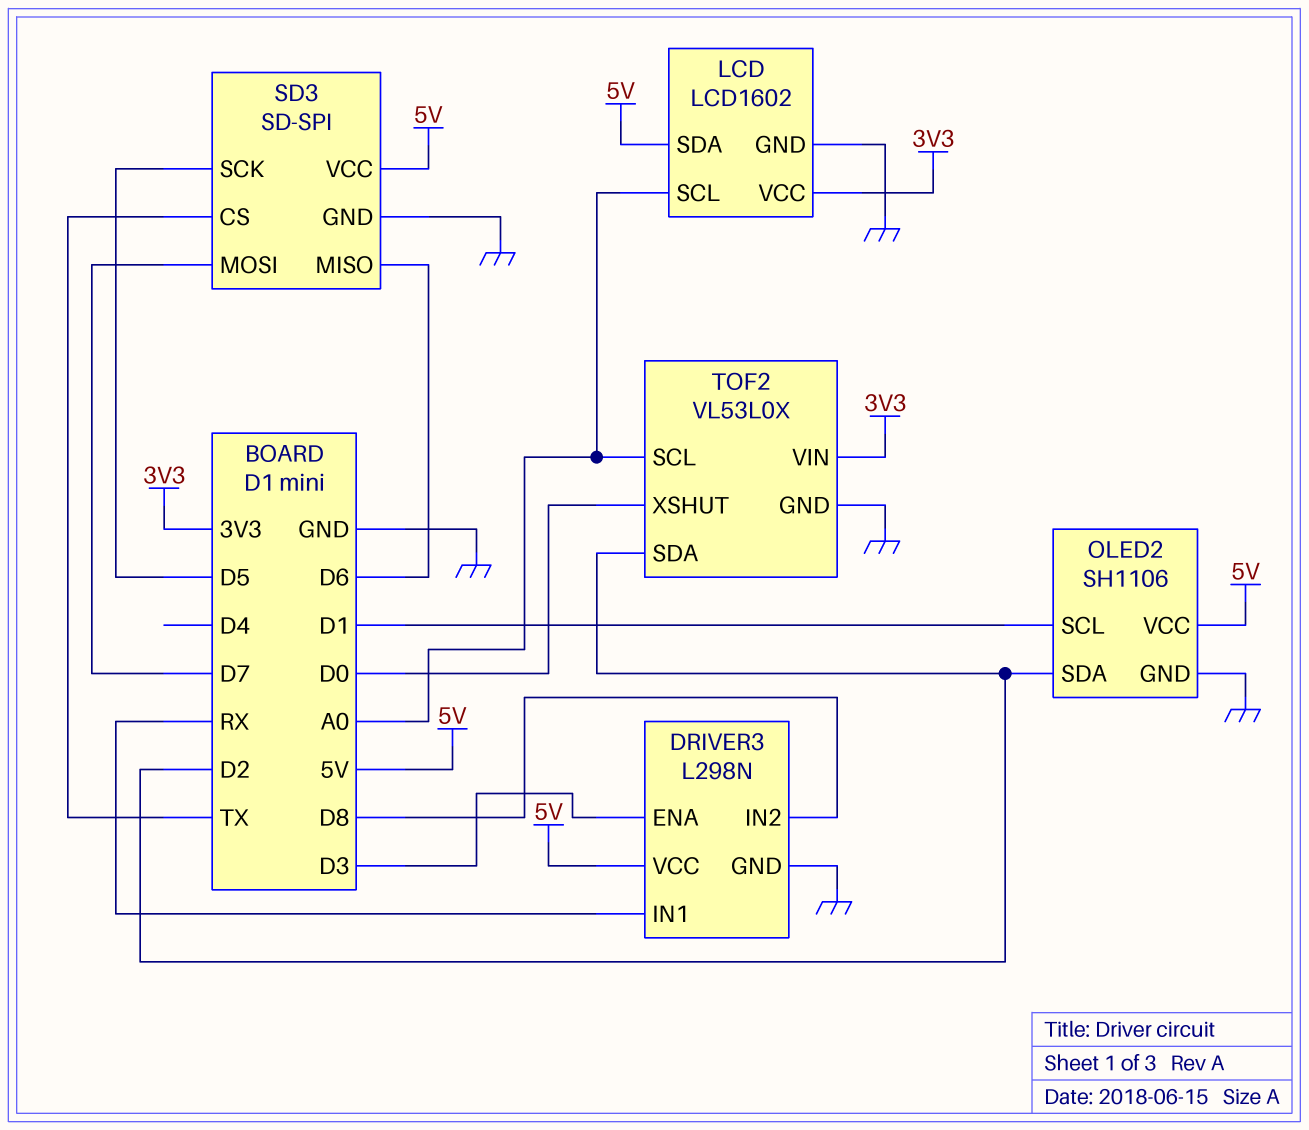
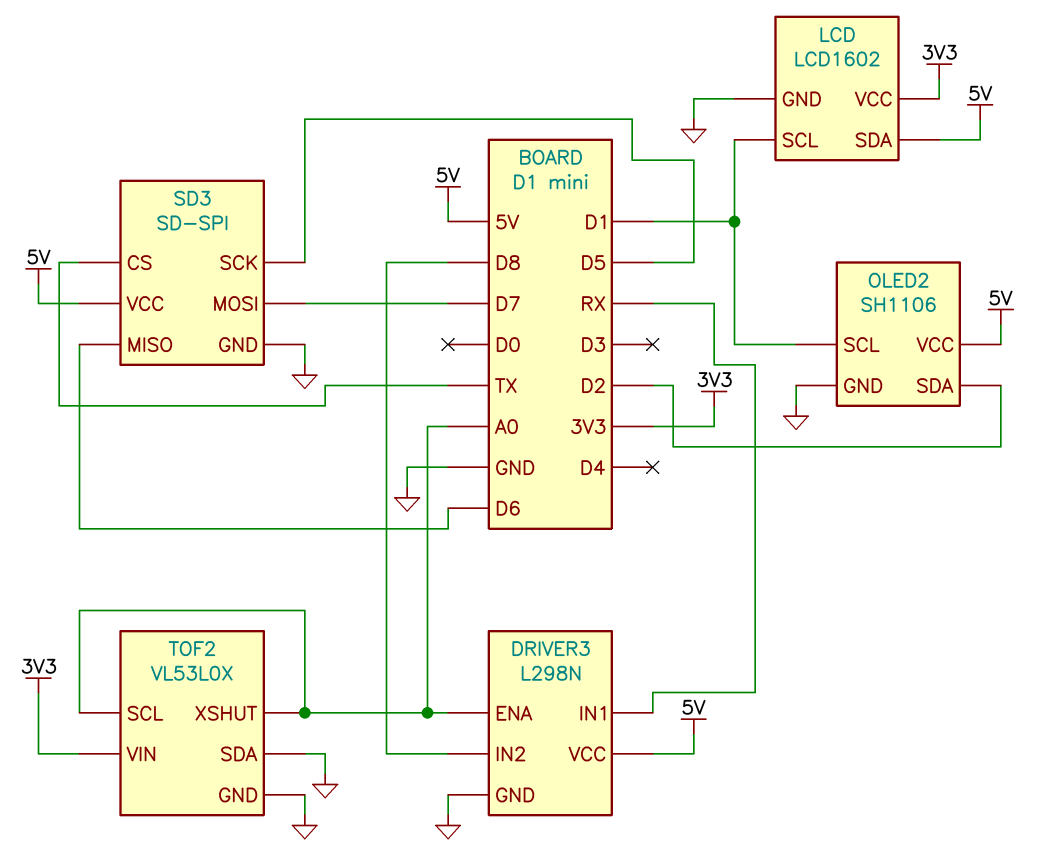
DRIVER3 pin ENA: D3 -> A0
LCD pin SCL: A0 -> D1
TOF2 pin SDA: D2 -> GND
TOF2 pin XSHUT: D0 -> A0

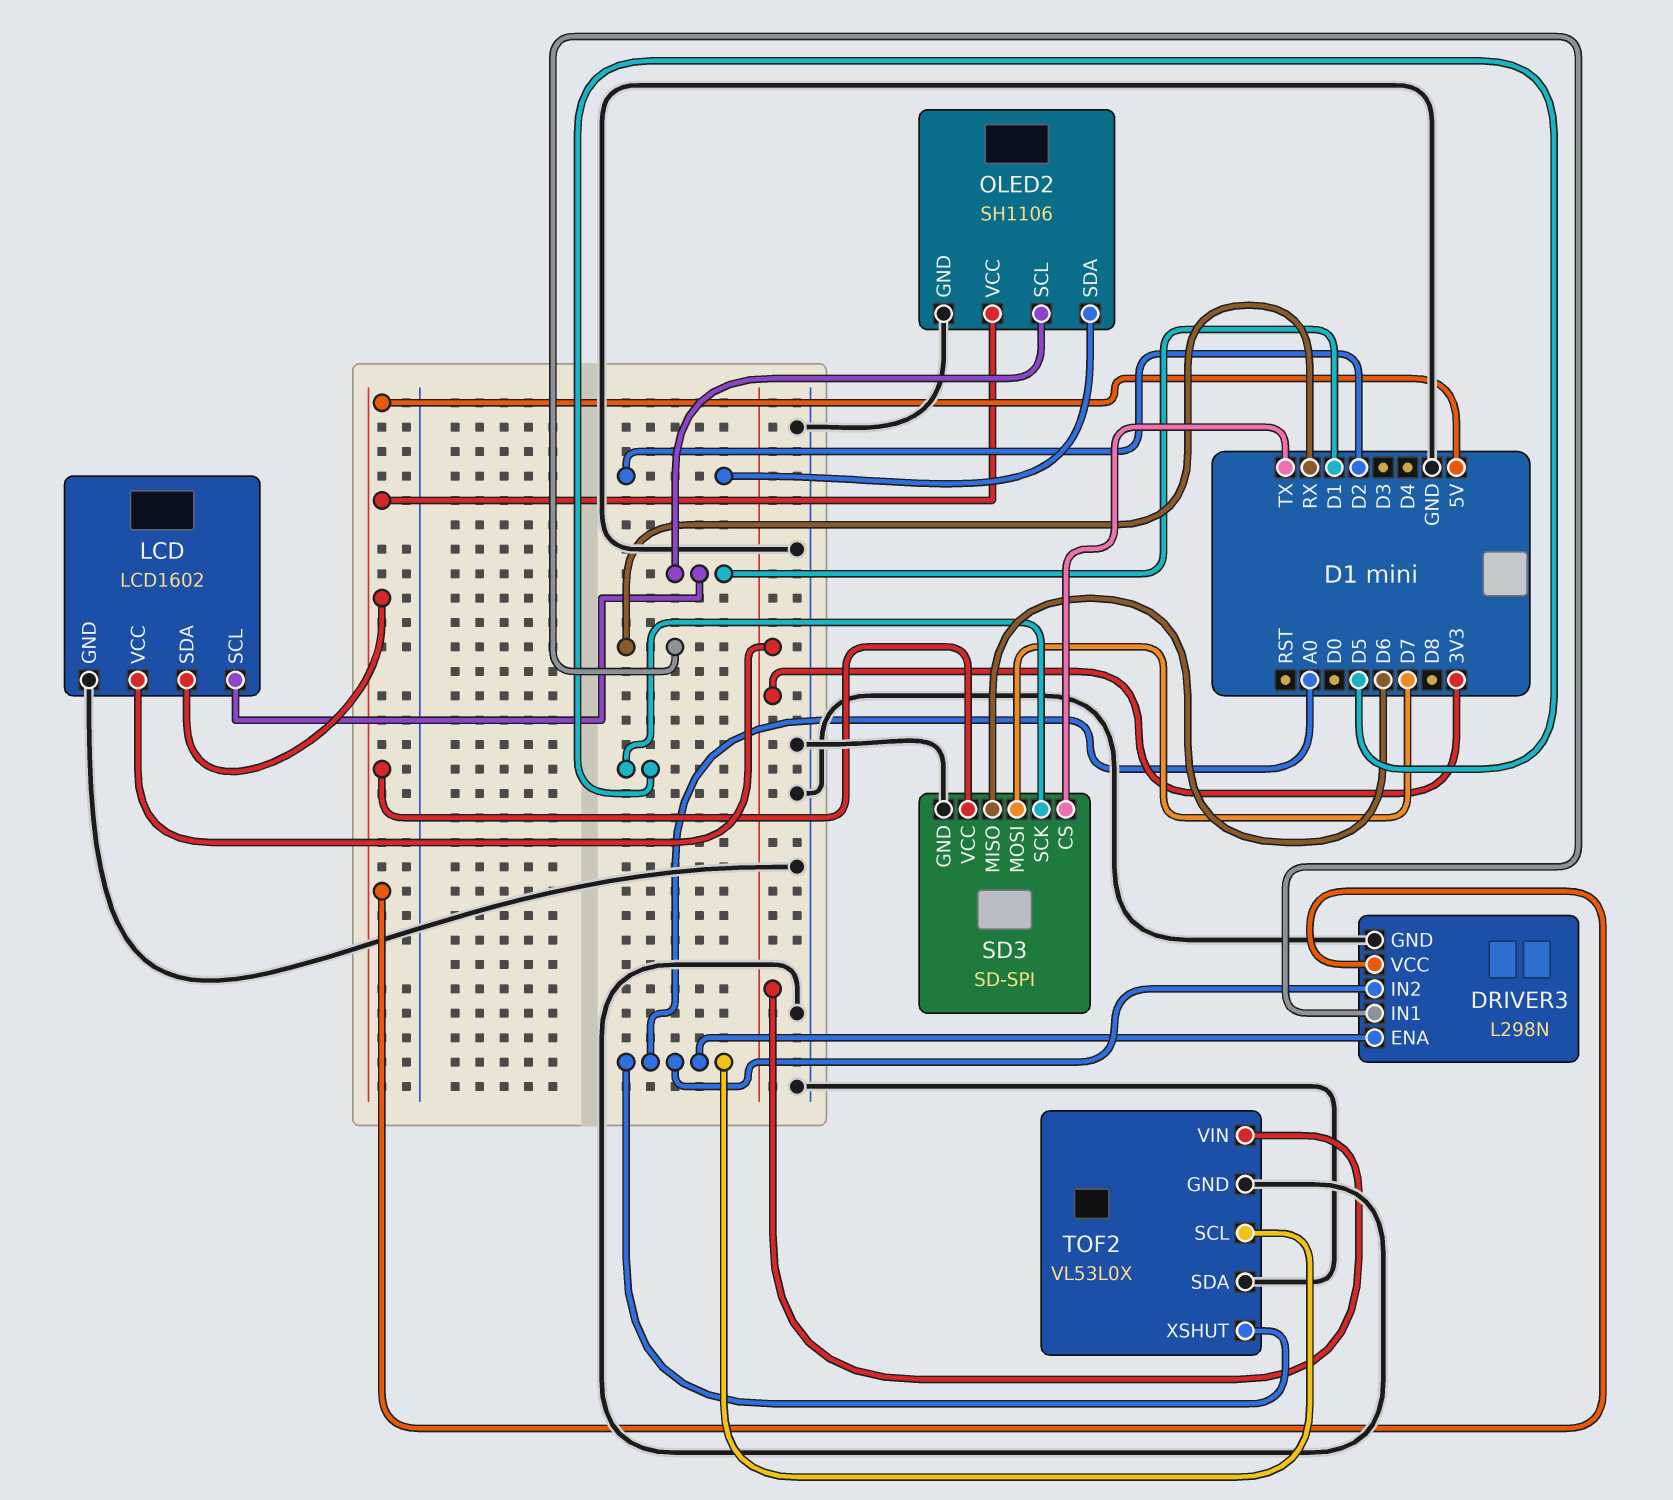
DRIVER3 pin IN2: D8 -> A0

